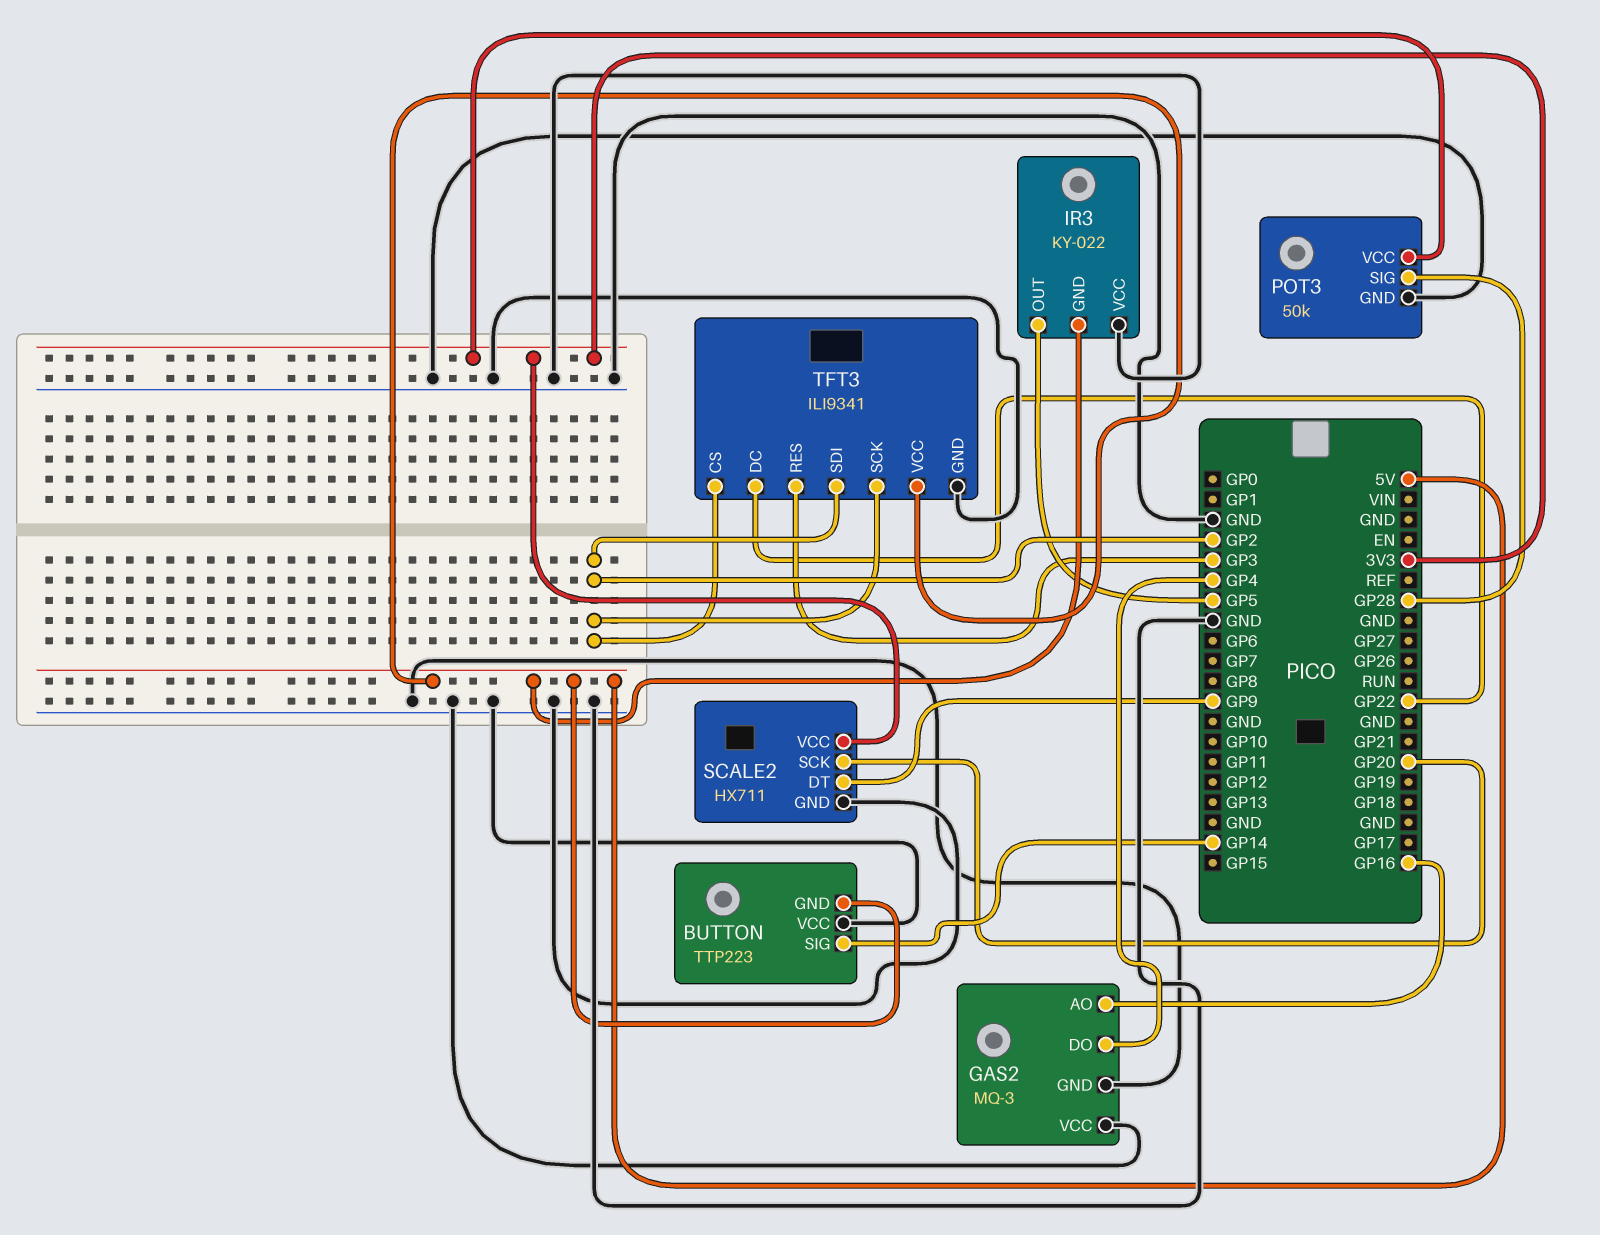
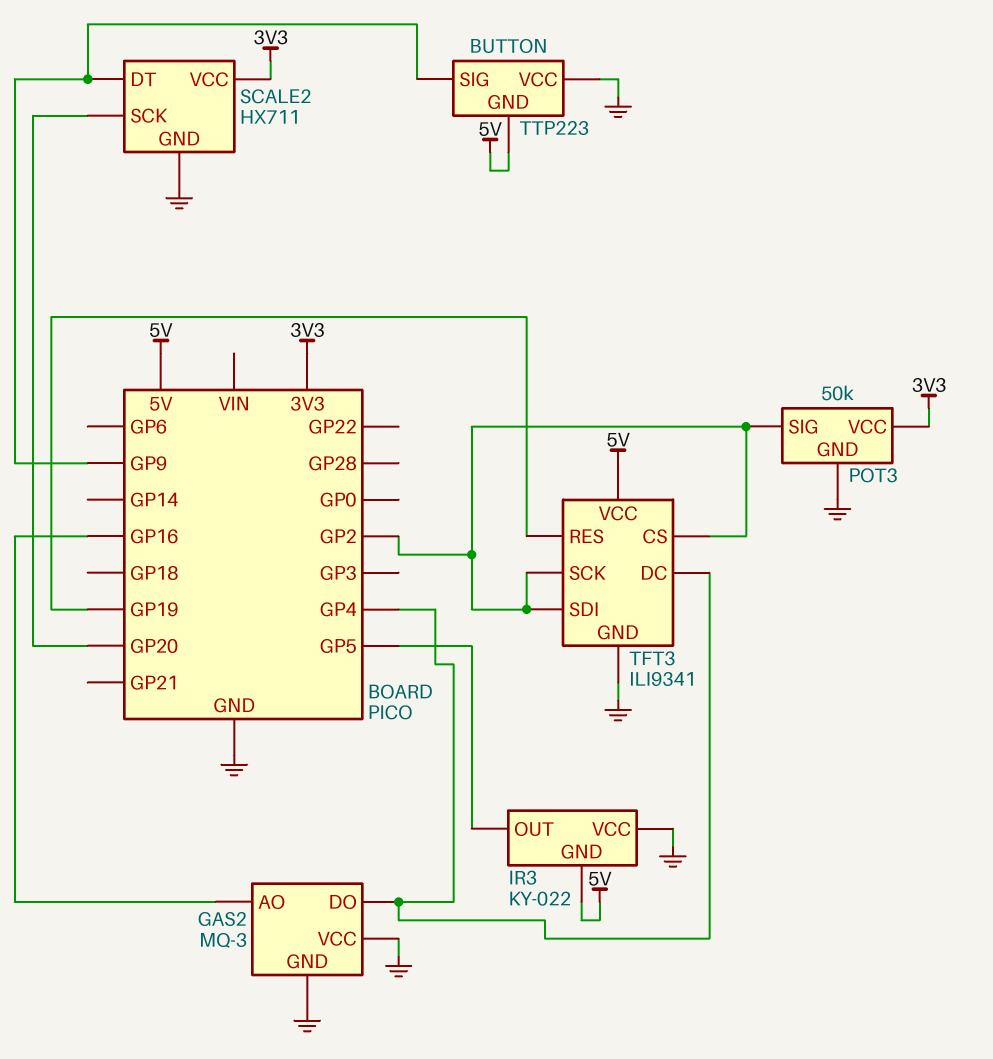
BUTTON pin SIG: GP14 -> GP9
POT3 pin SIG: GP28 -> GP2
TFT3 pin DC: GP22 -> GP4
TFT3 pin RES: GP3 -> GP19

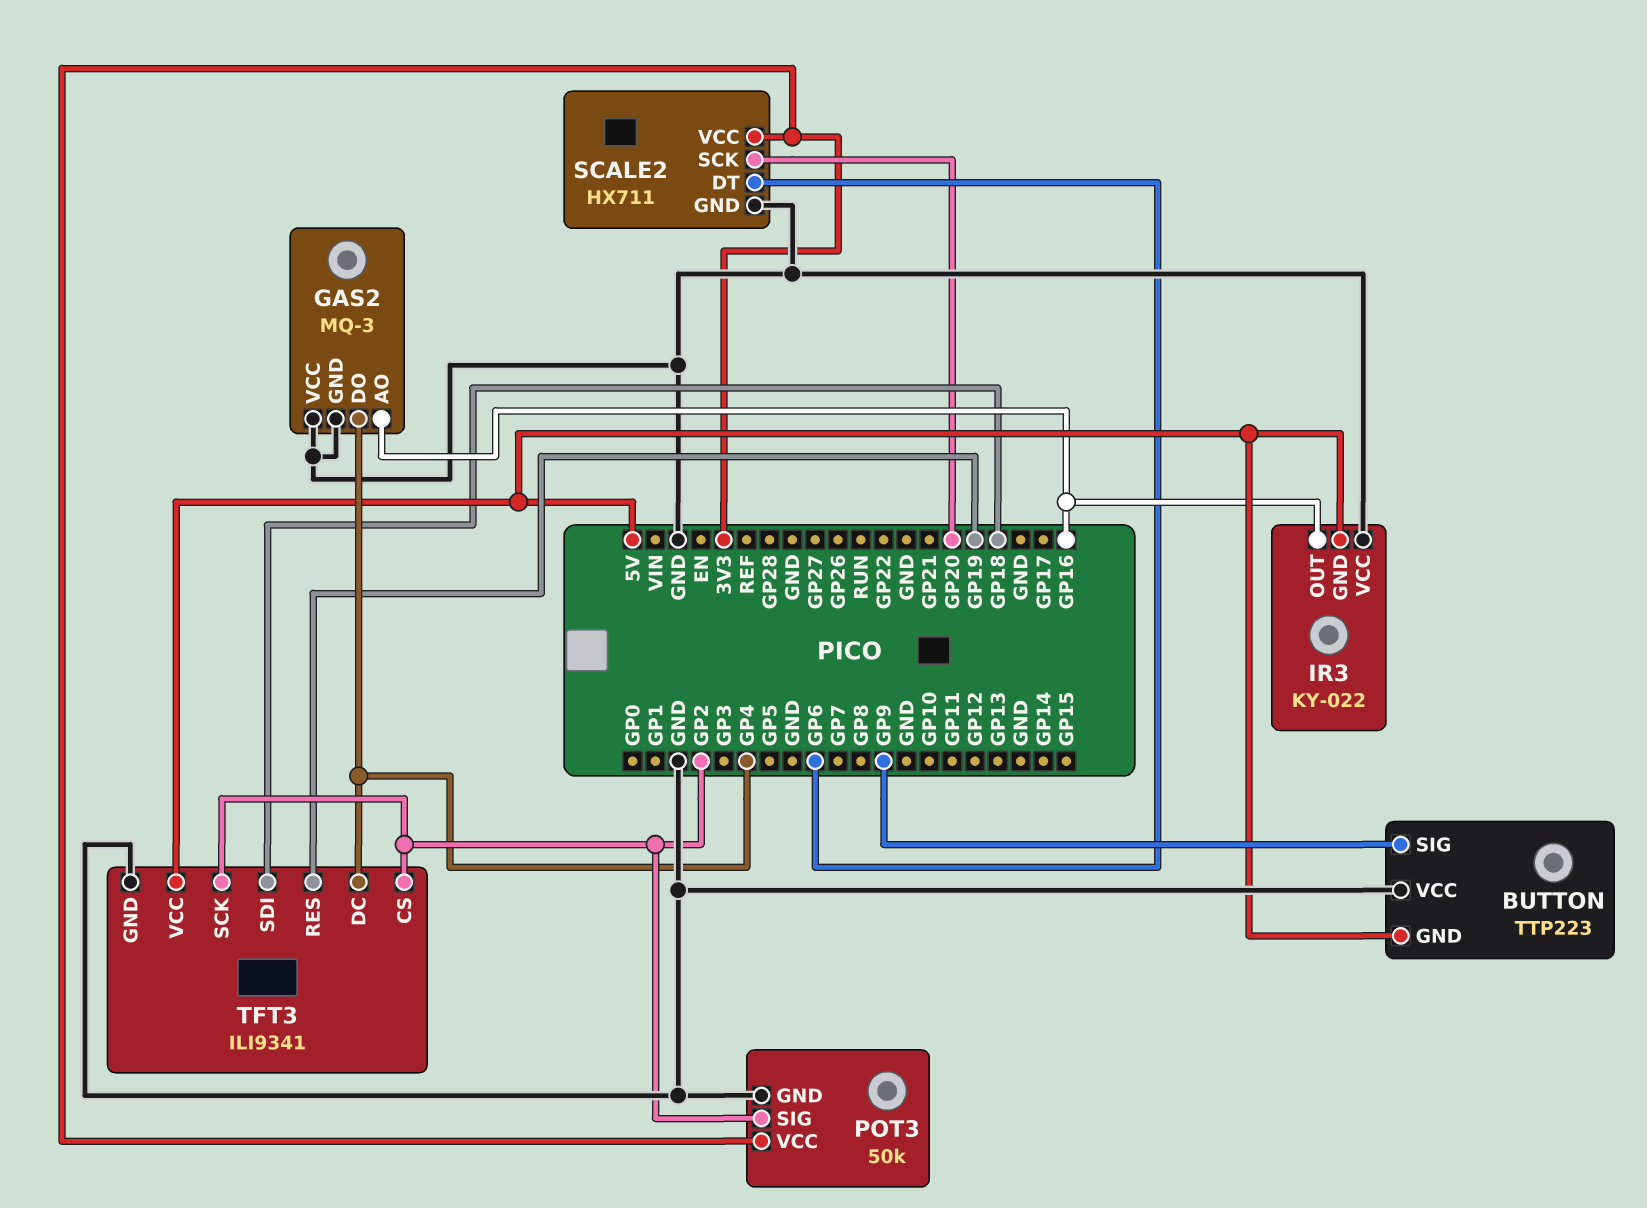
IR3 pin OUT: GP5 -> GP16
SCALE2 pin DT: GP9 -> GP6
TFT3 pin SDI: GP2 -> GP18

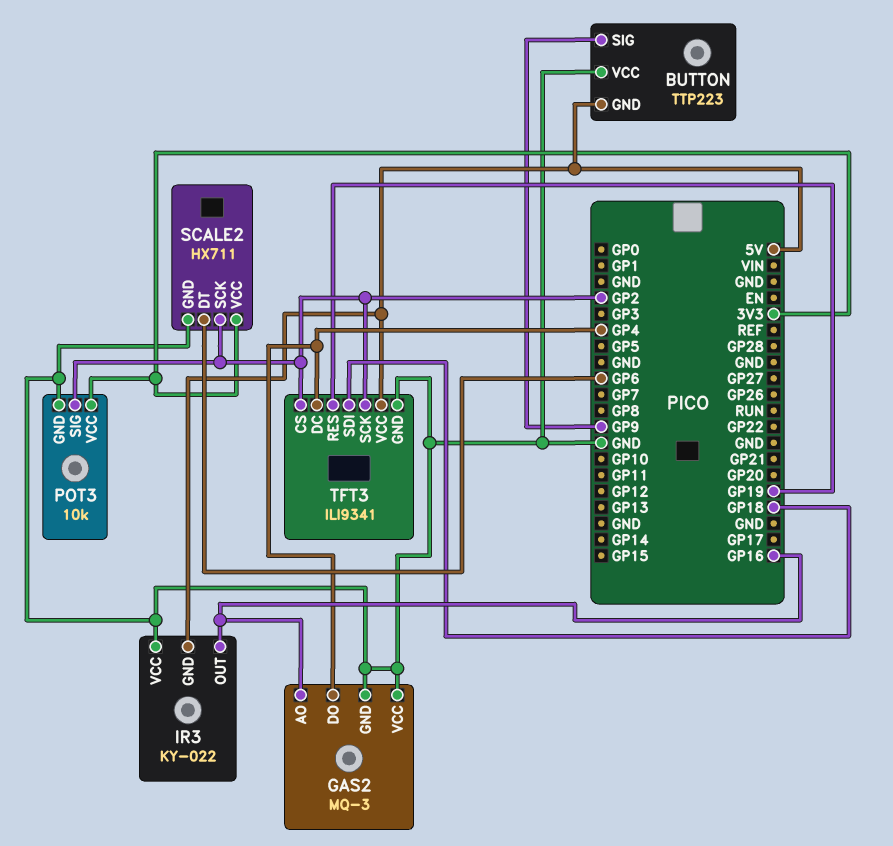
POT3: 50k -> 10k
SCALE2 pin SCK: GP20 -> GP2

